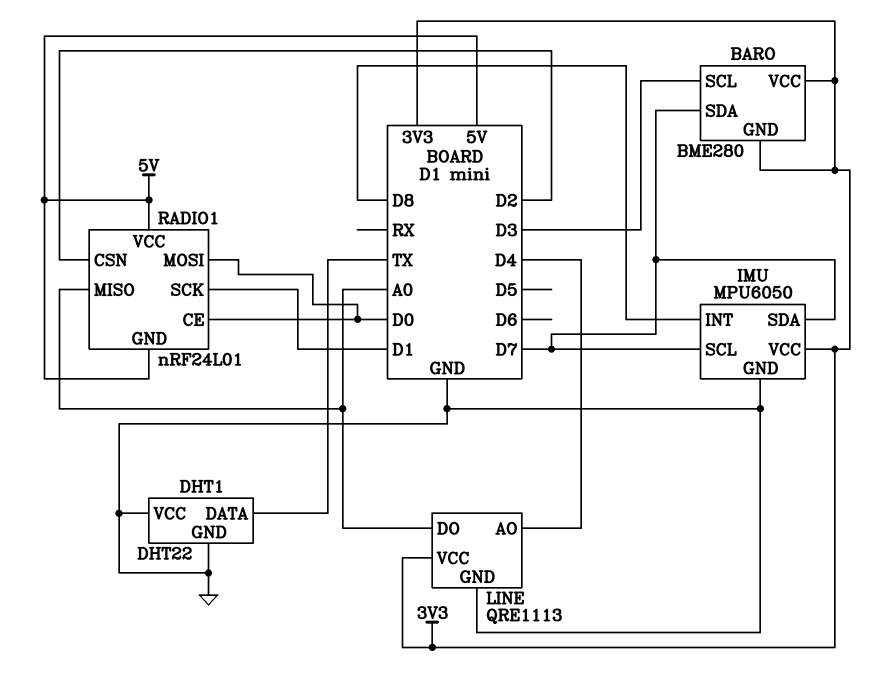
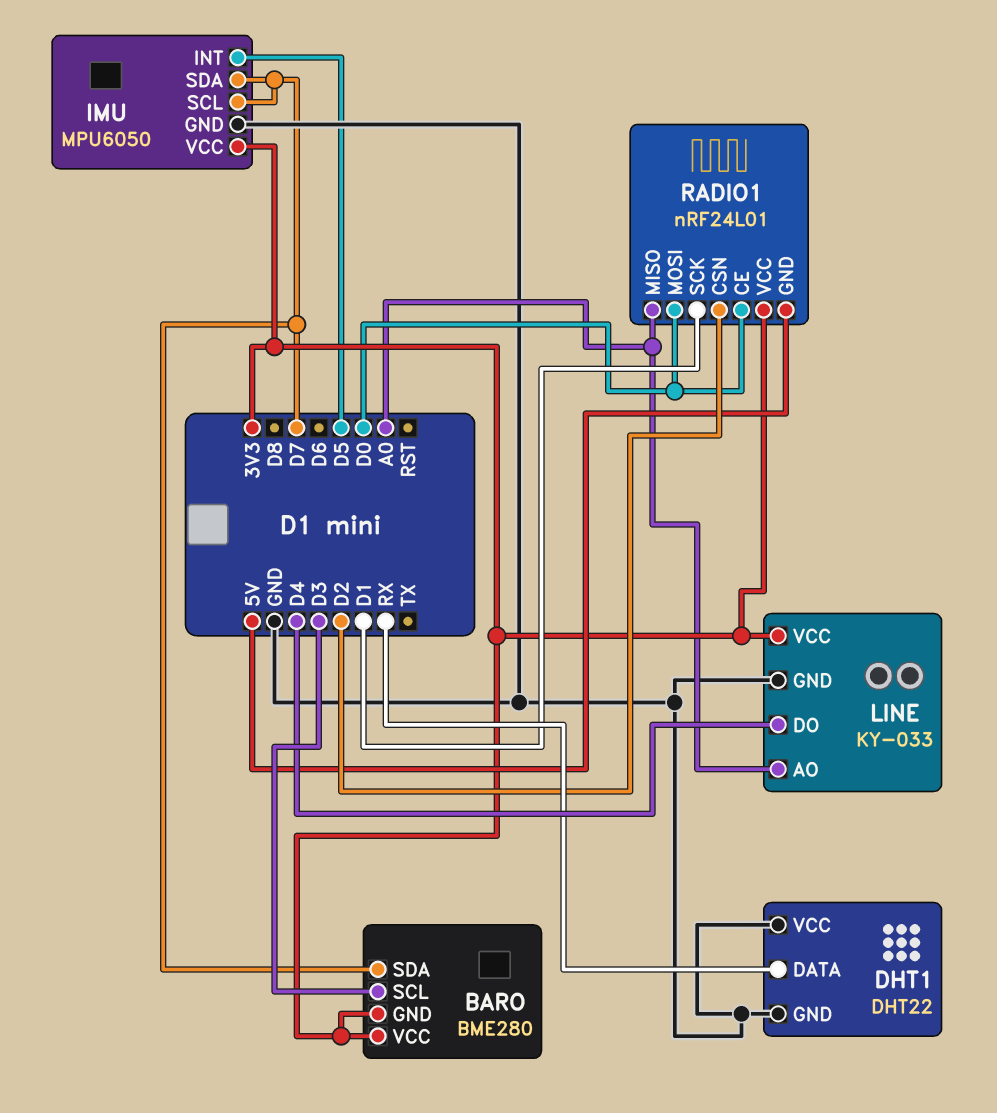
DHT1 pin DATA: TX -> RX
IMU pin INT: D8 -> D5
LINE: QRE1113 -> KY-033
LINE pin AO: D4 -> A0
LINE pin DO: A0 -> D4
RADIO1 pin VCC: 5V -> 3V3

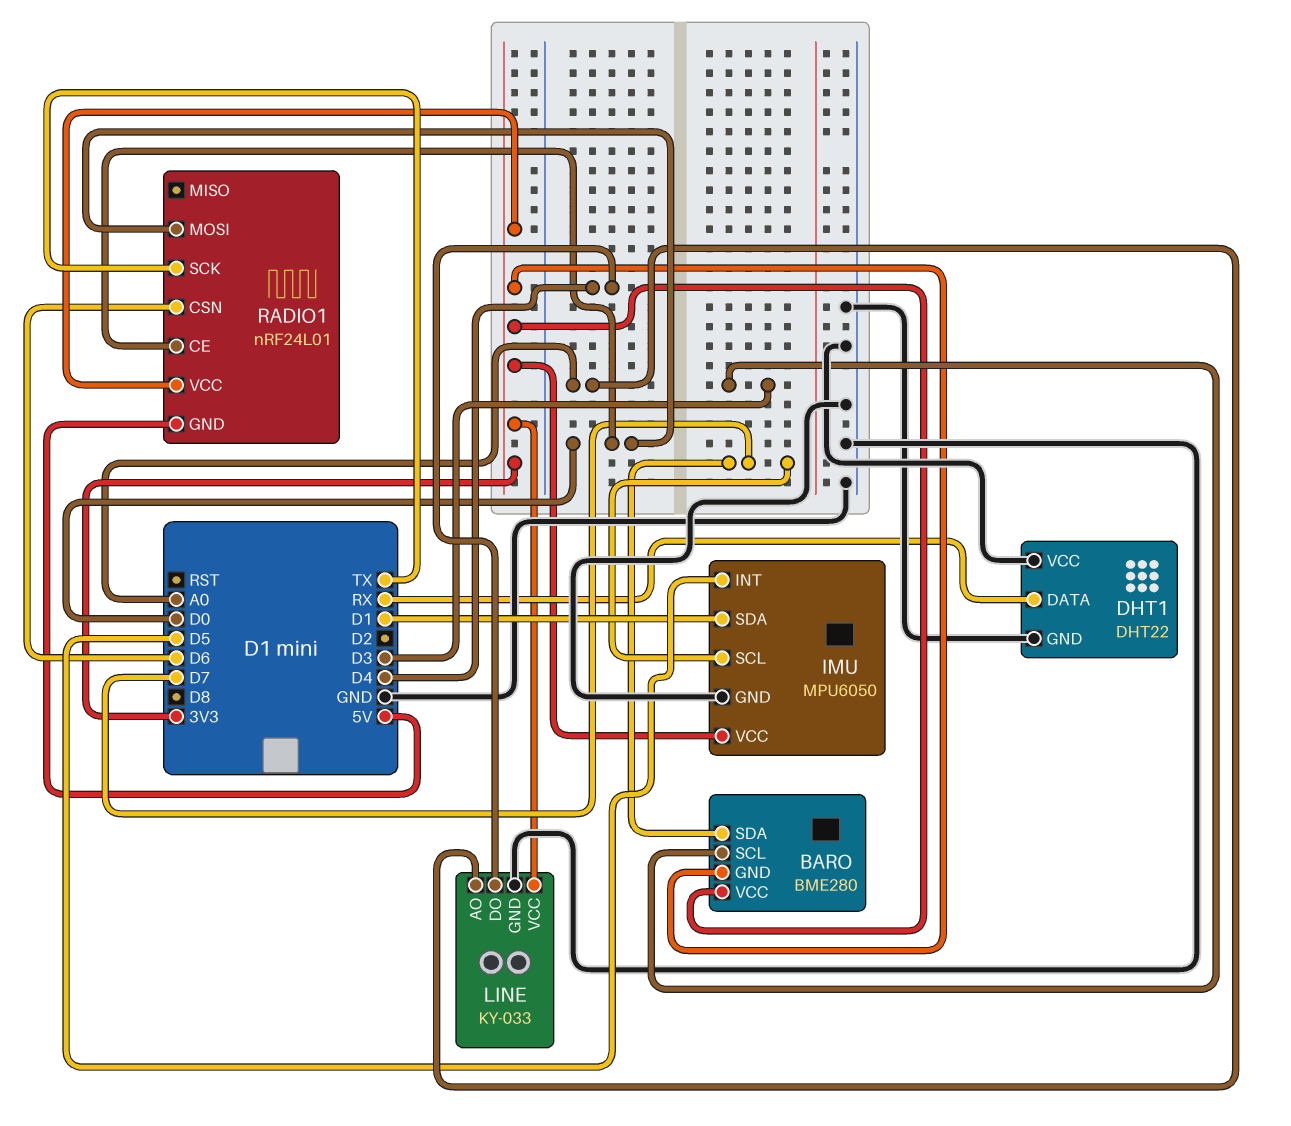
IMU pin SDA: D7 -> D1
RADIO1 pin CSN: D2 -> D6
RADIO1 pin MISO: A0 -> none
RADIO1 pin SCK: D1 -> TX

